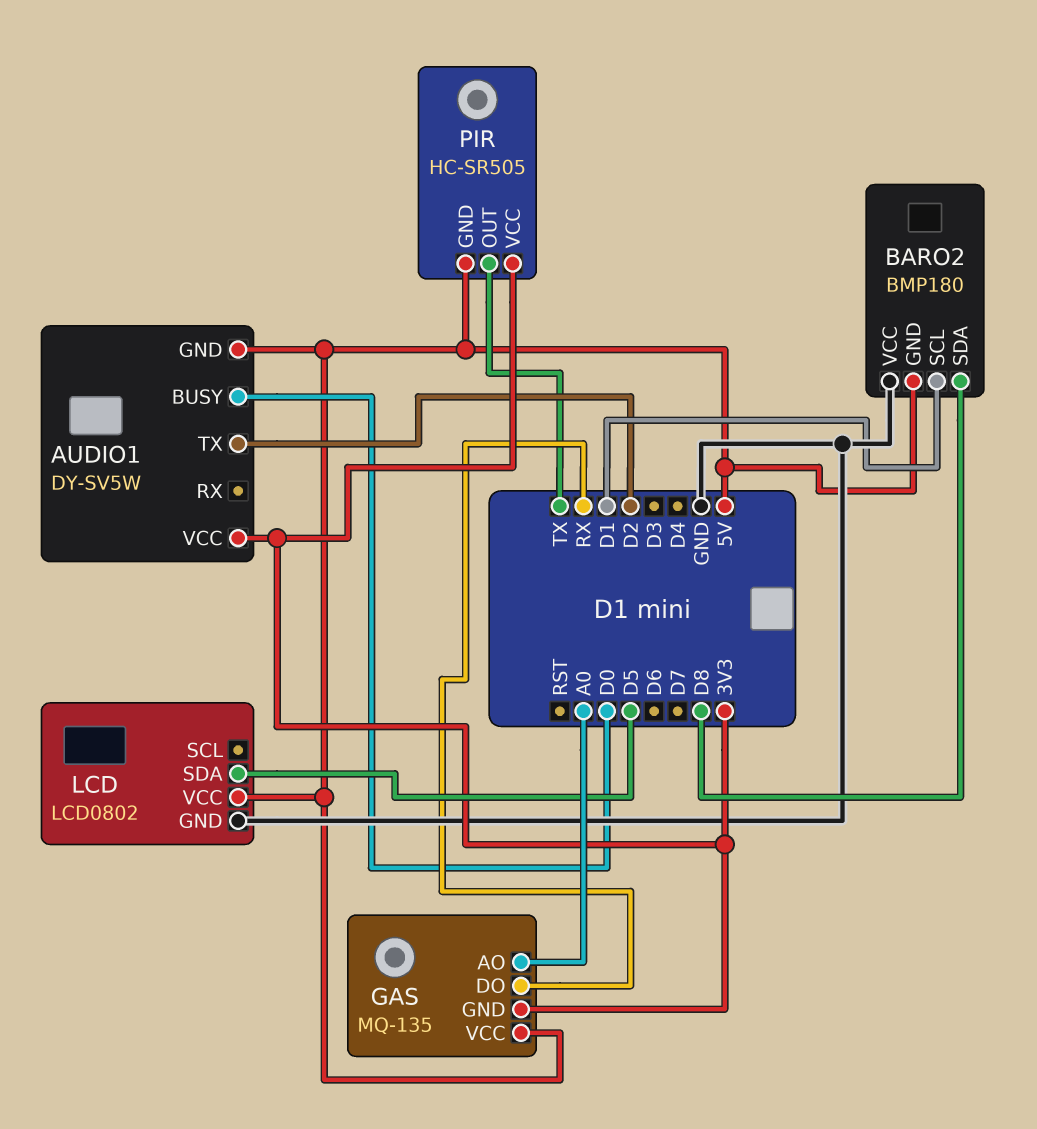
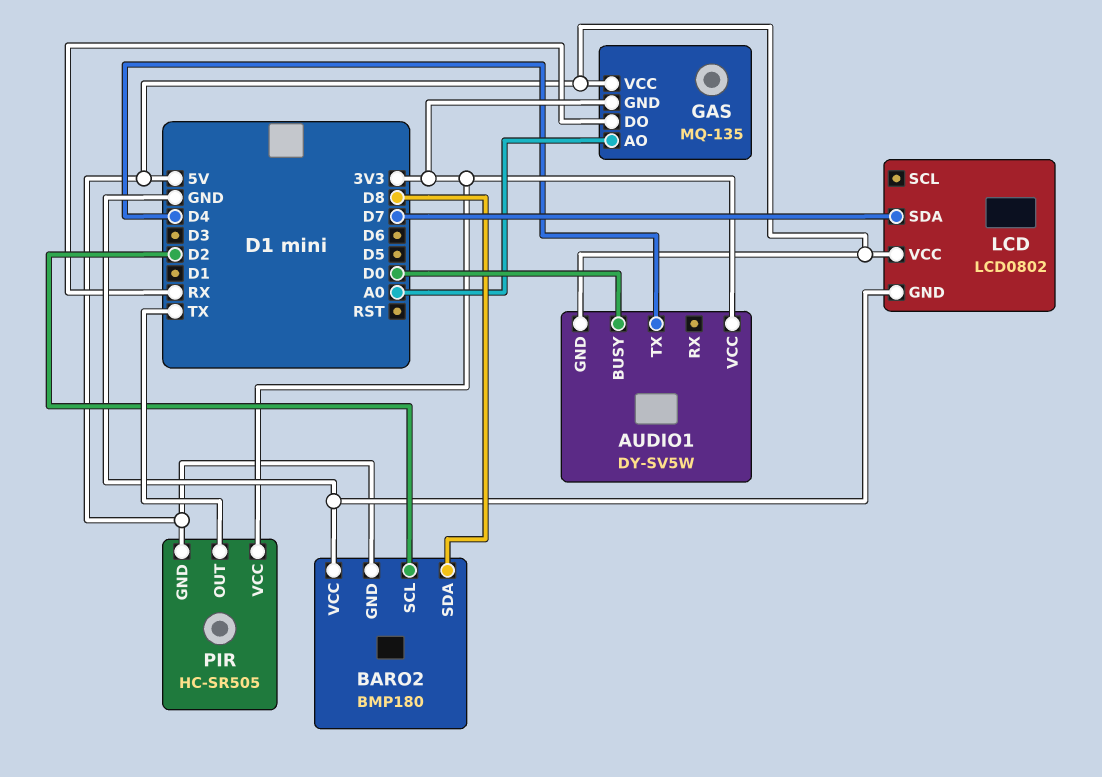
AUDIO1 pin TX: D2 -> D4
BARO2 pin SCL: D1 -> D2
LCD pin SDA: D5 -> D7

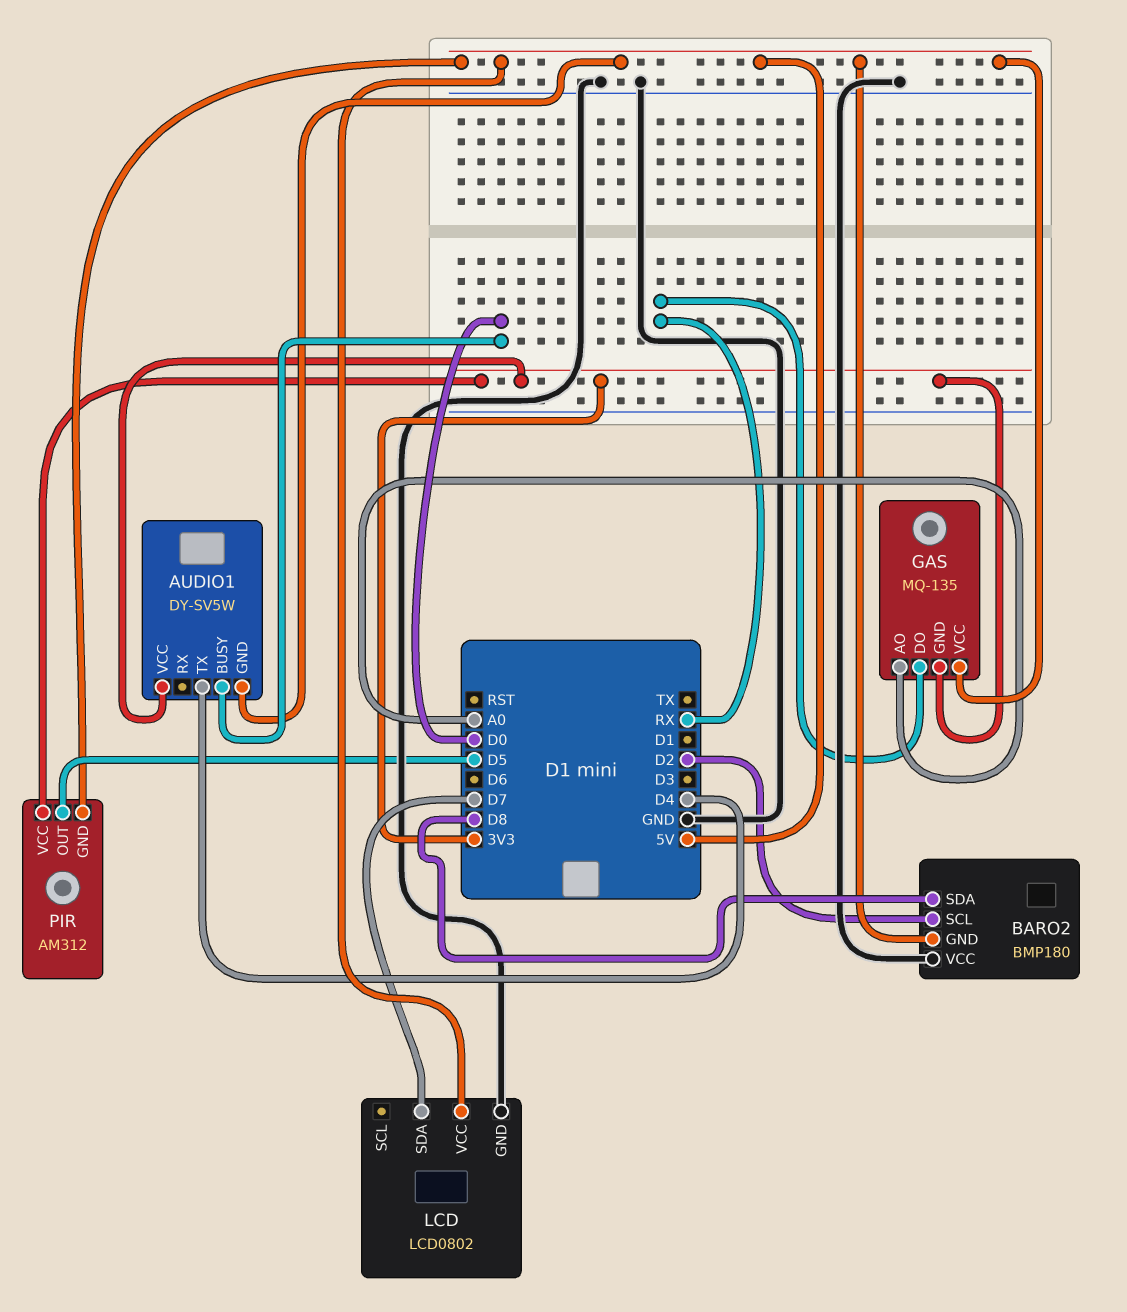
PIR: HC-SR505 -> AM312
PIR pin OUT: TX -> D5

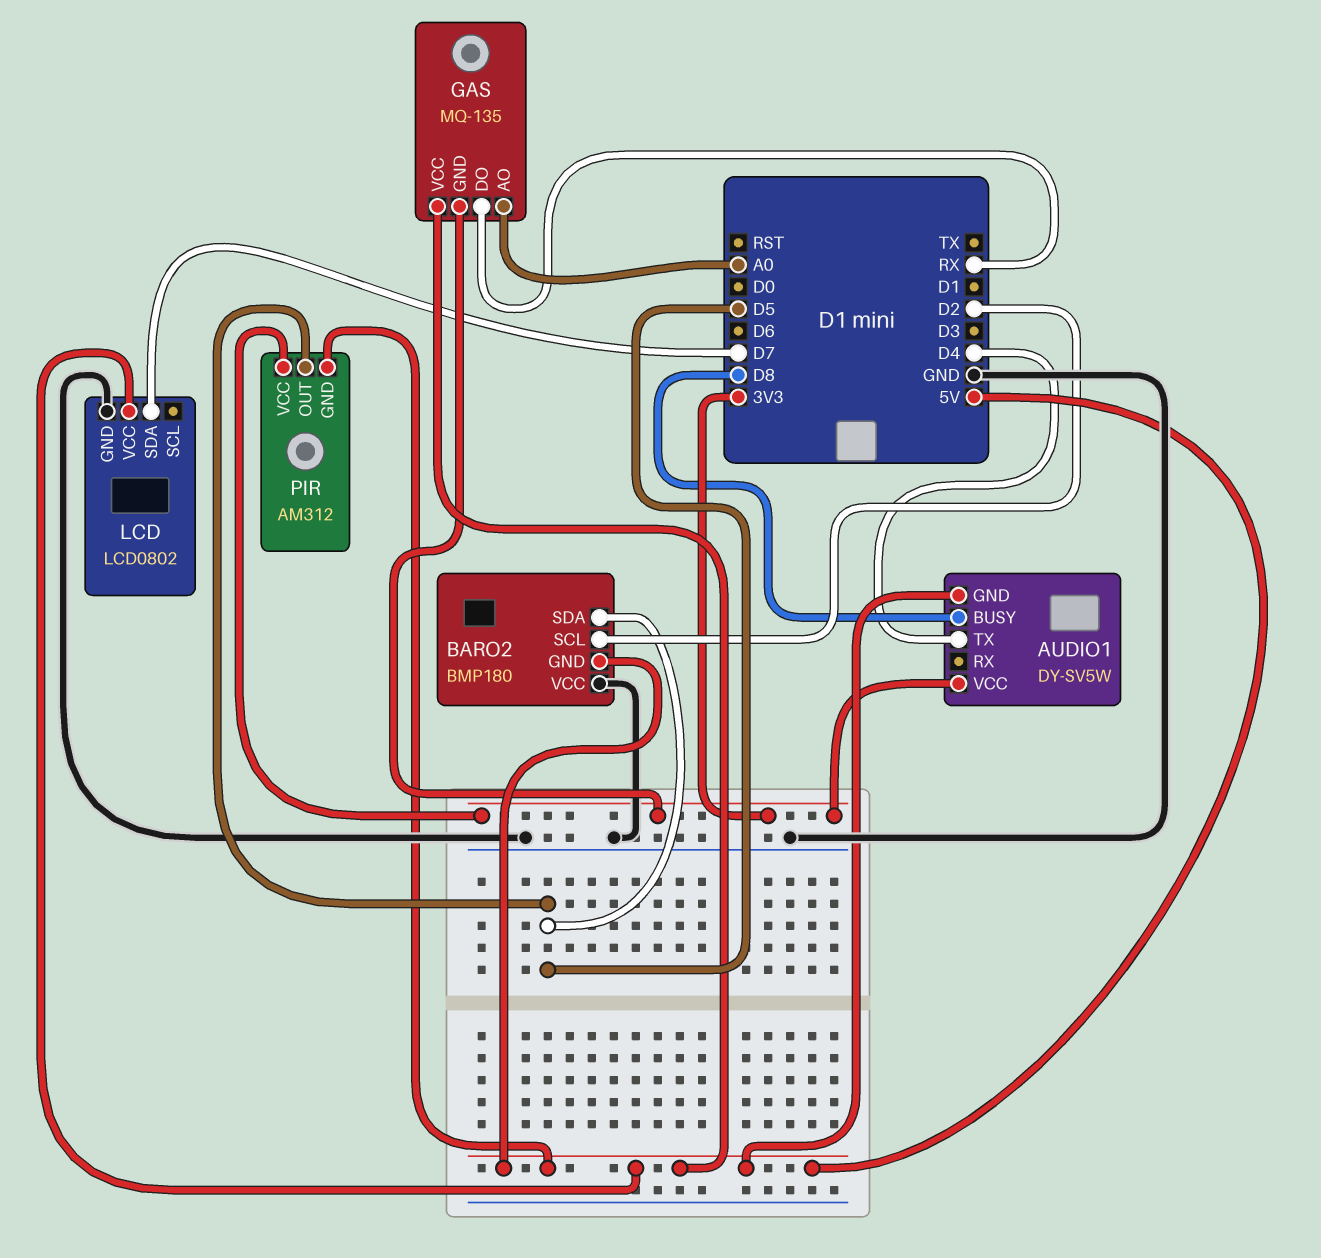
AUDIO1 pin BUSY: D0 -> D8
BARO2 pin SDA: D8 -> D5

